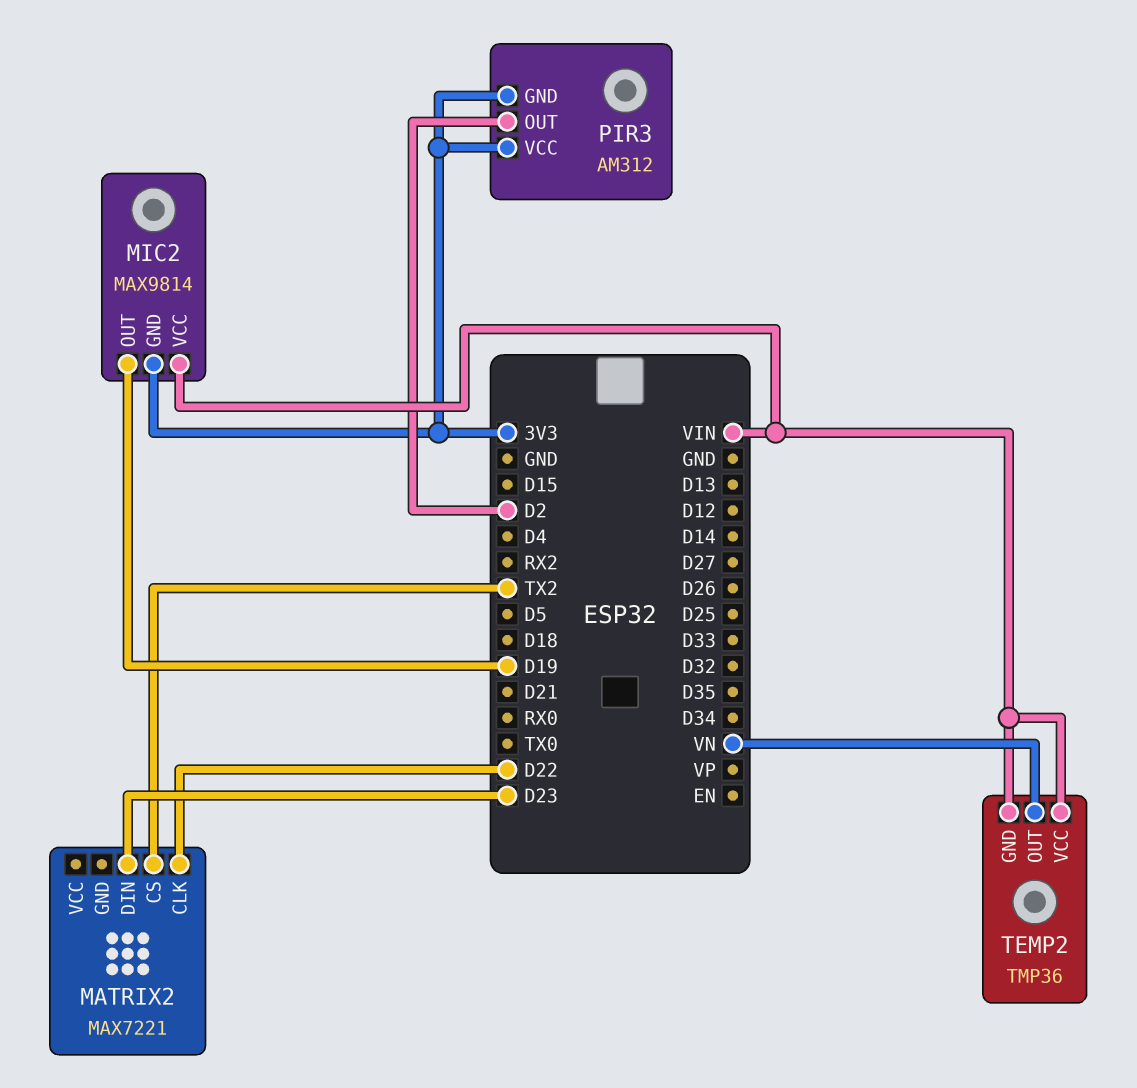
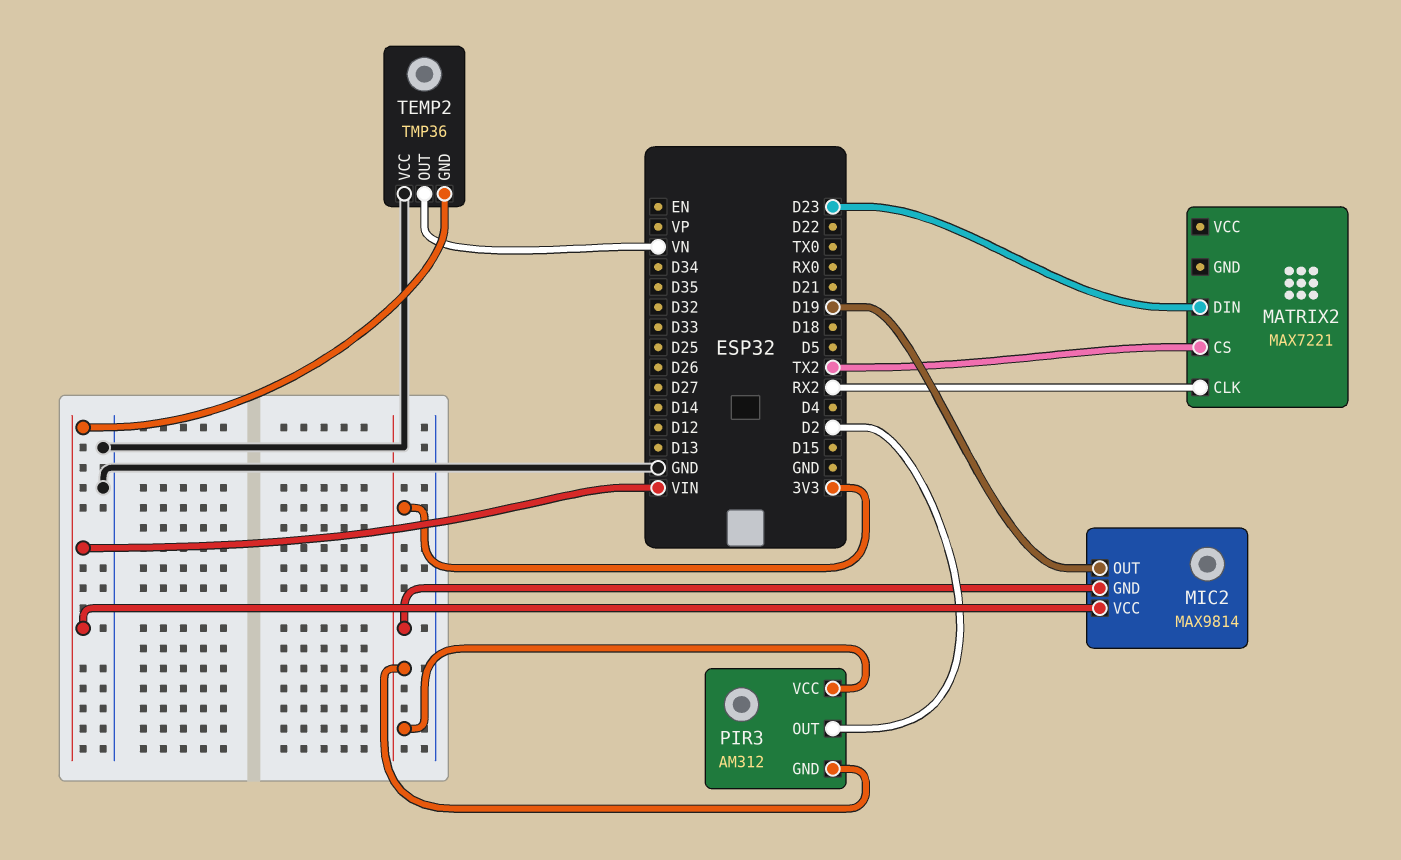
MATRIX2 pin CLK: D22 -> RX2
TEMP2 pin VCC: VIN -> GND

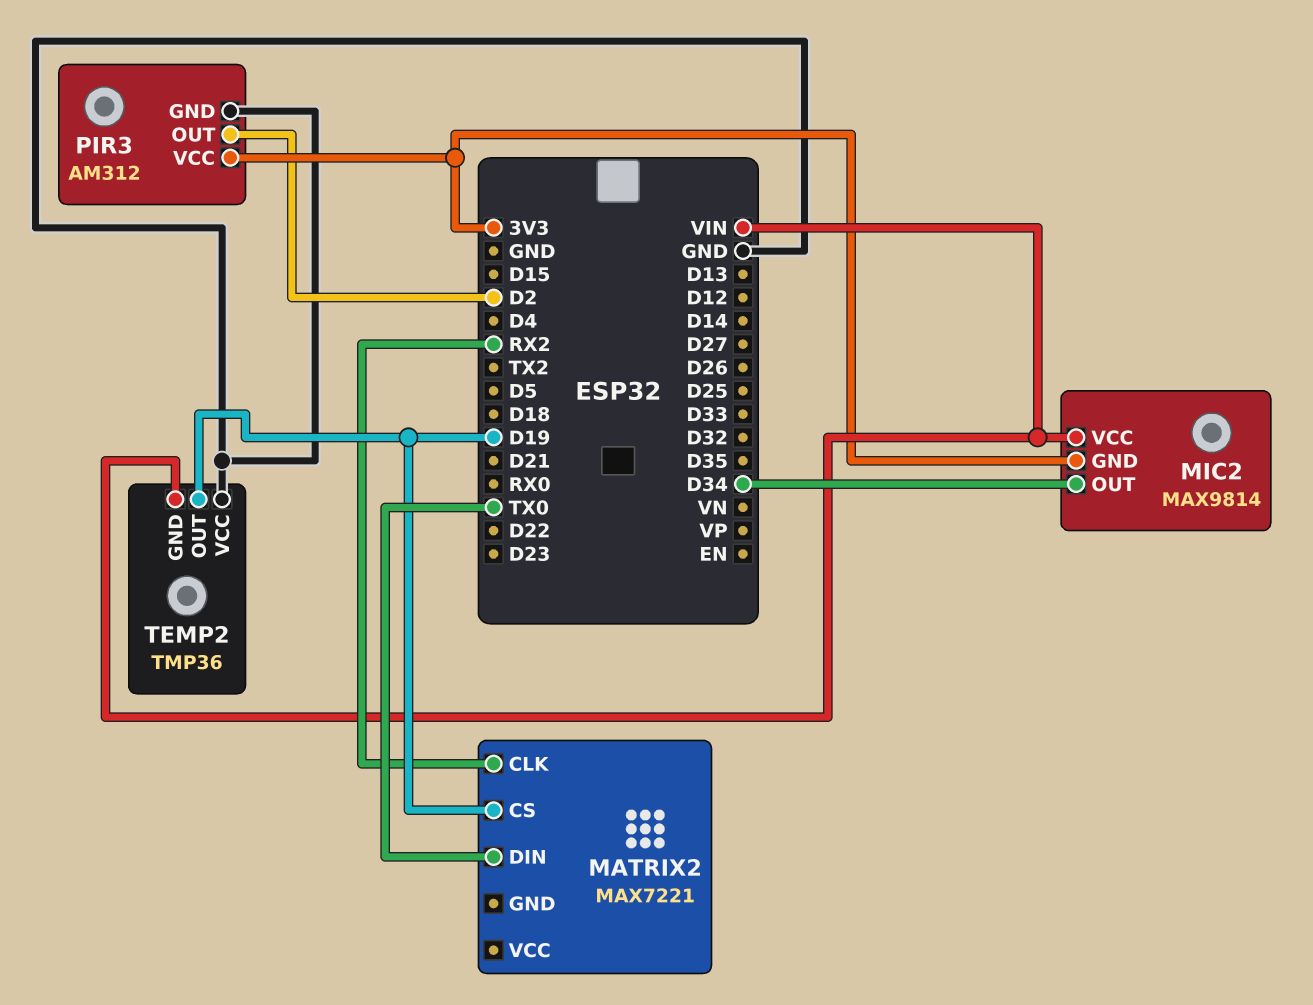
MATRIX2 pin CS: TX2 -> D19
MATRIX2 pin DIN: D23 -> TX0
MIC2 pin OUT: D19 -> D34
PIR3 pin GND: 3V3 -> GND
TEMP2 pin OUT: VN -> D19

